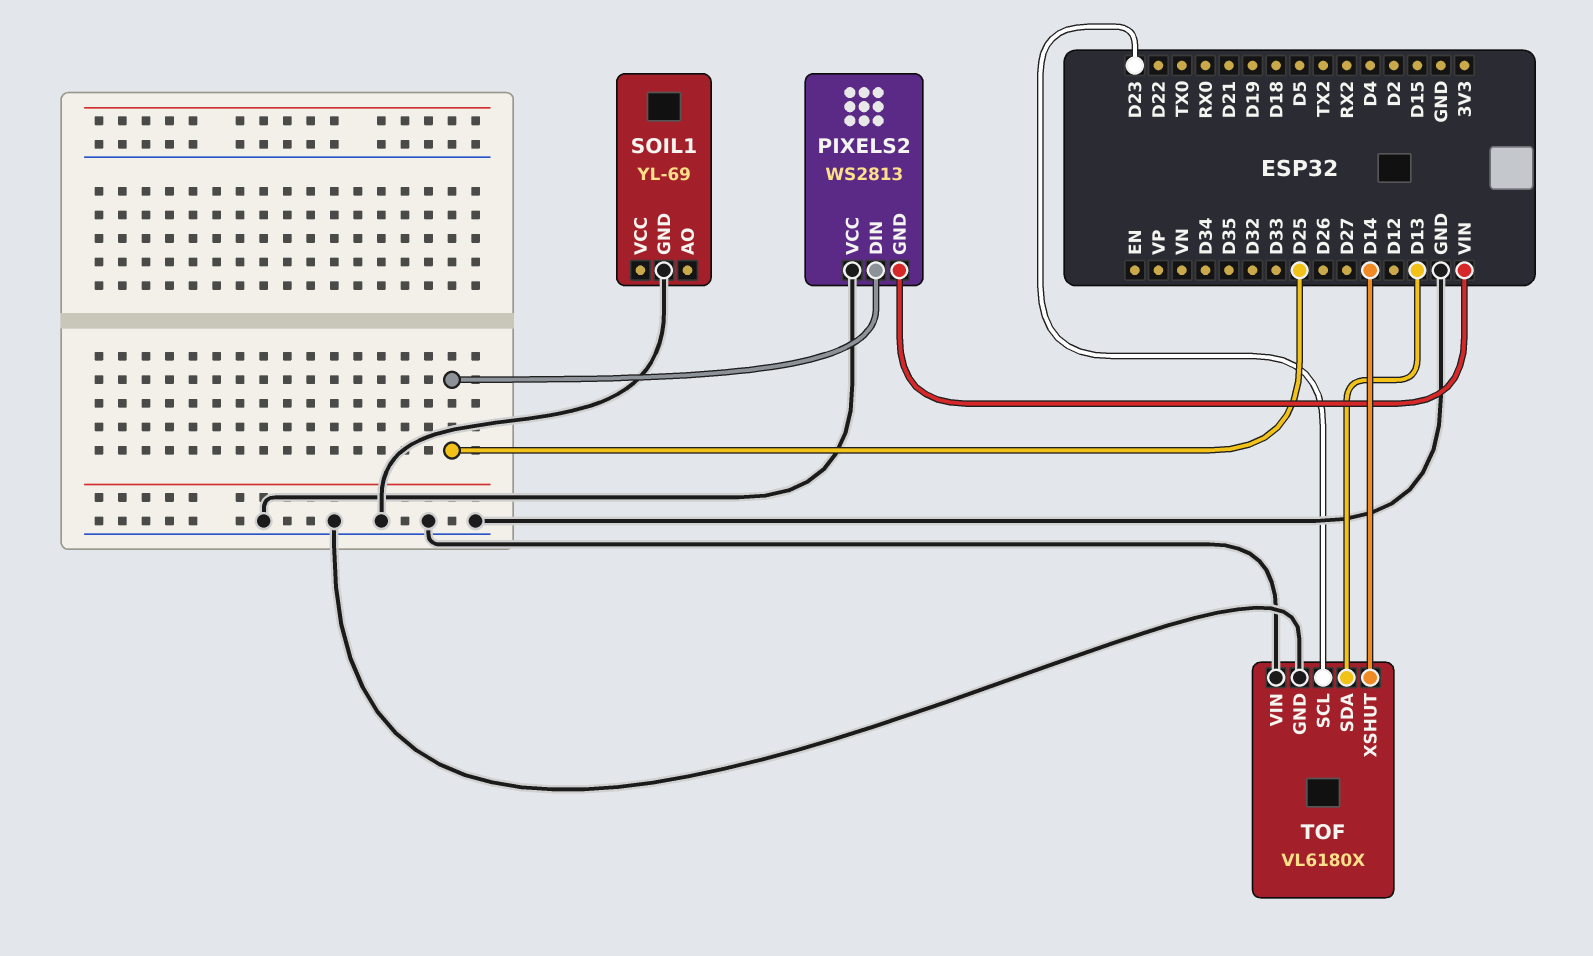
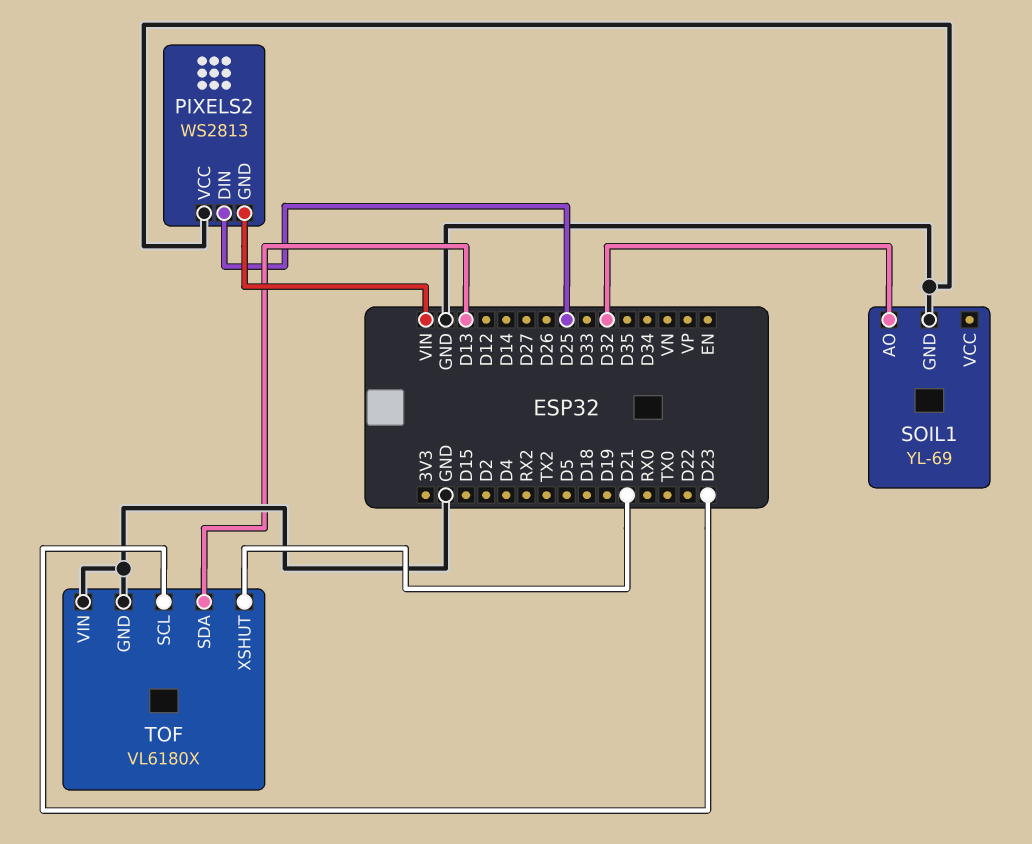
SOIL1 pin AO: none -> D32
TOF pin XSHUT: D14 -> D21

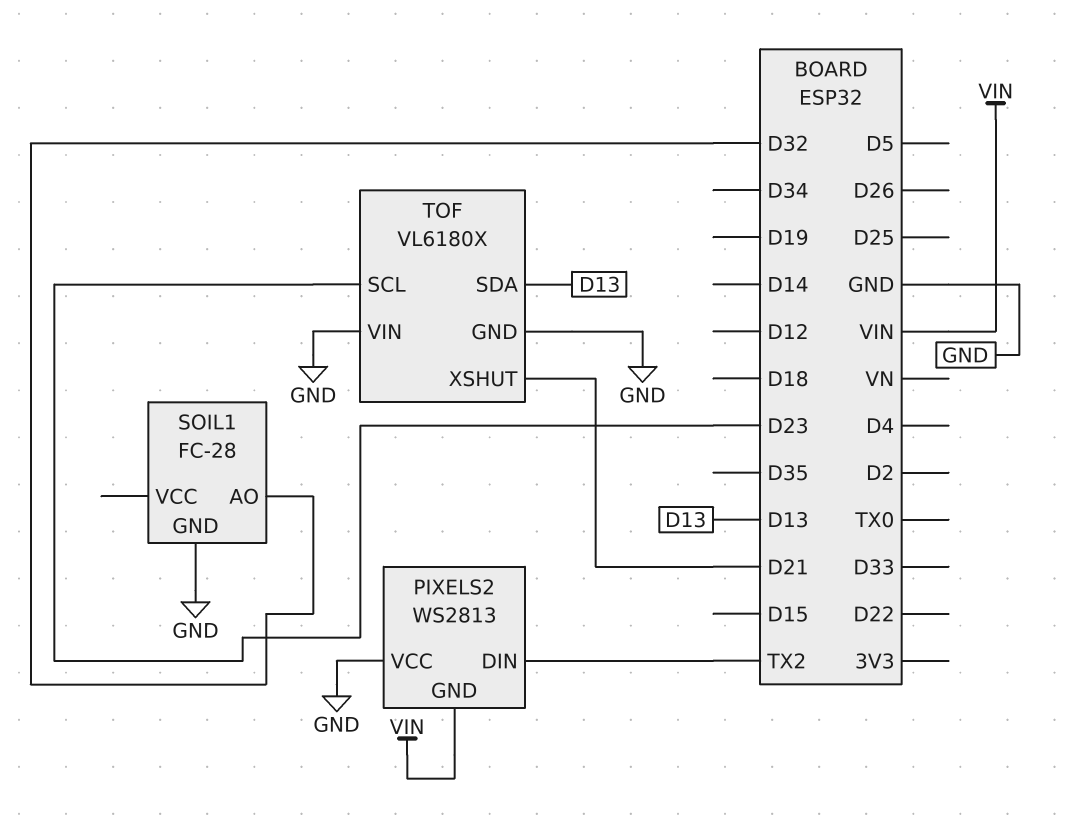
PIXELS2 pin DIN: D25 -> TX2
SOIL1: YL-69 -> FC-28

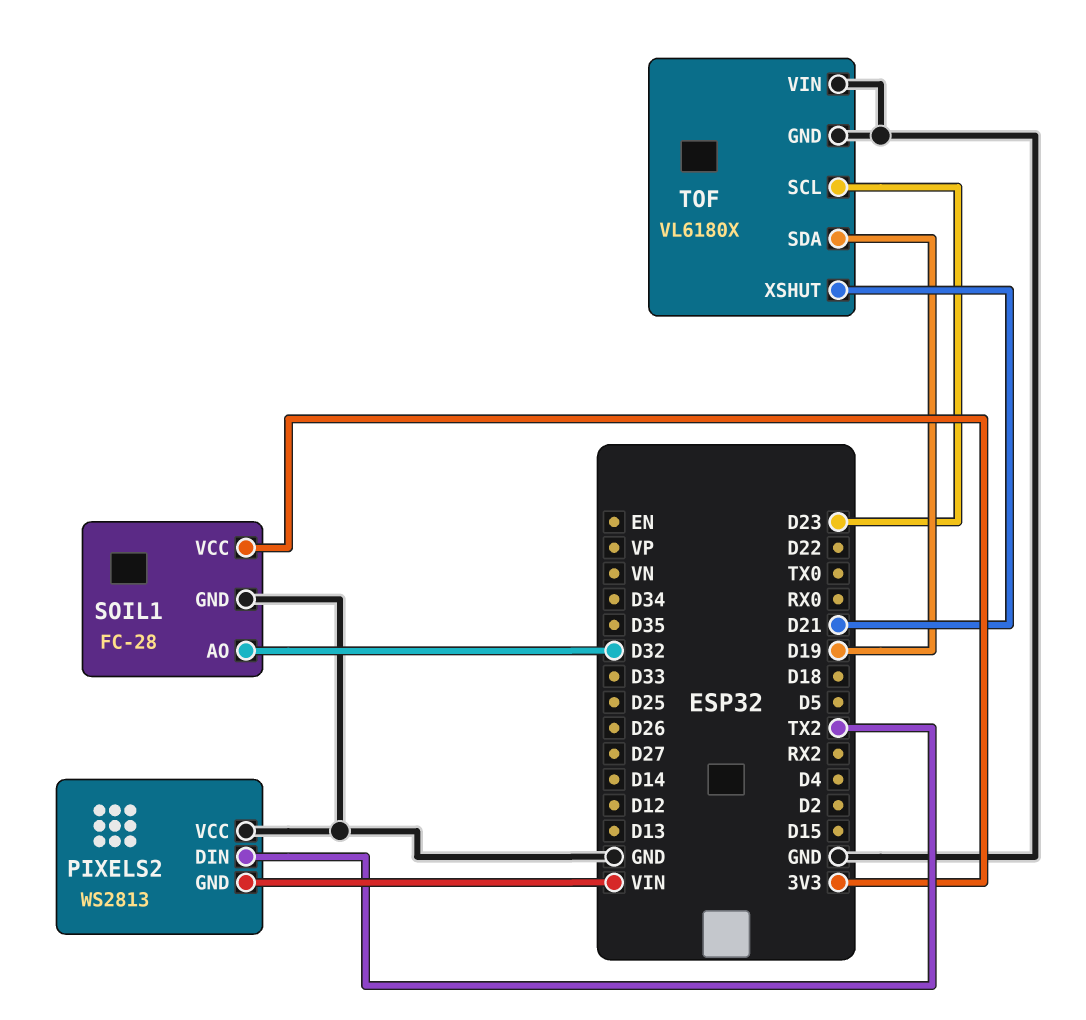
SOIL1 pin VCC: none -> 3V3
TOF pin SDA: D13 -> D19

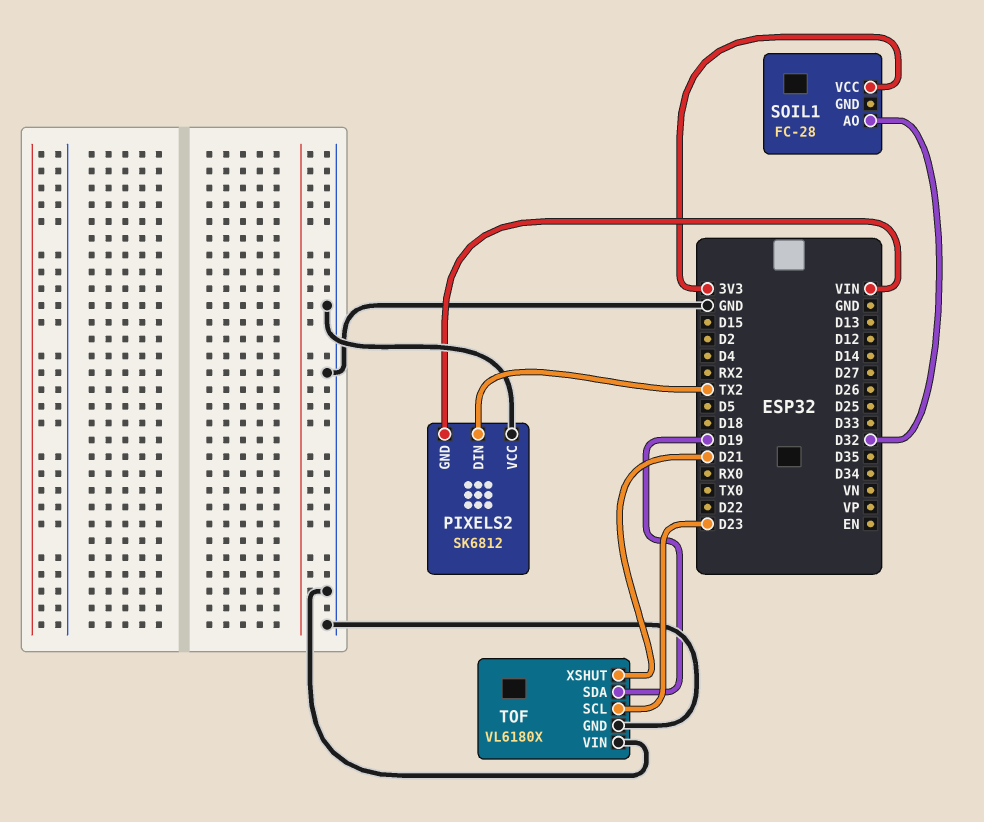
PIXELS2: WS2813 -> SK6812
SOIL1 pin GND: GND -> none

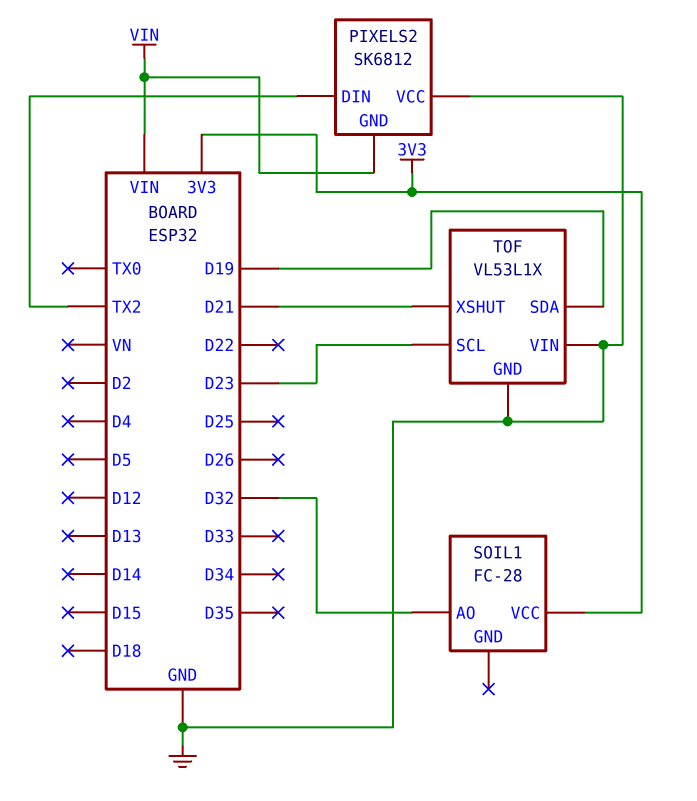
TOF: VL6180X -> VL53L1X

